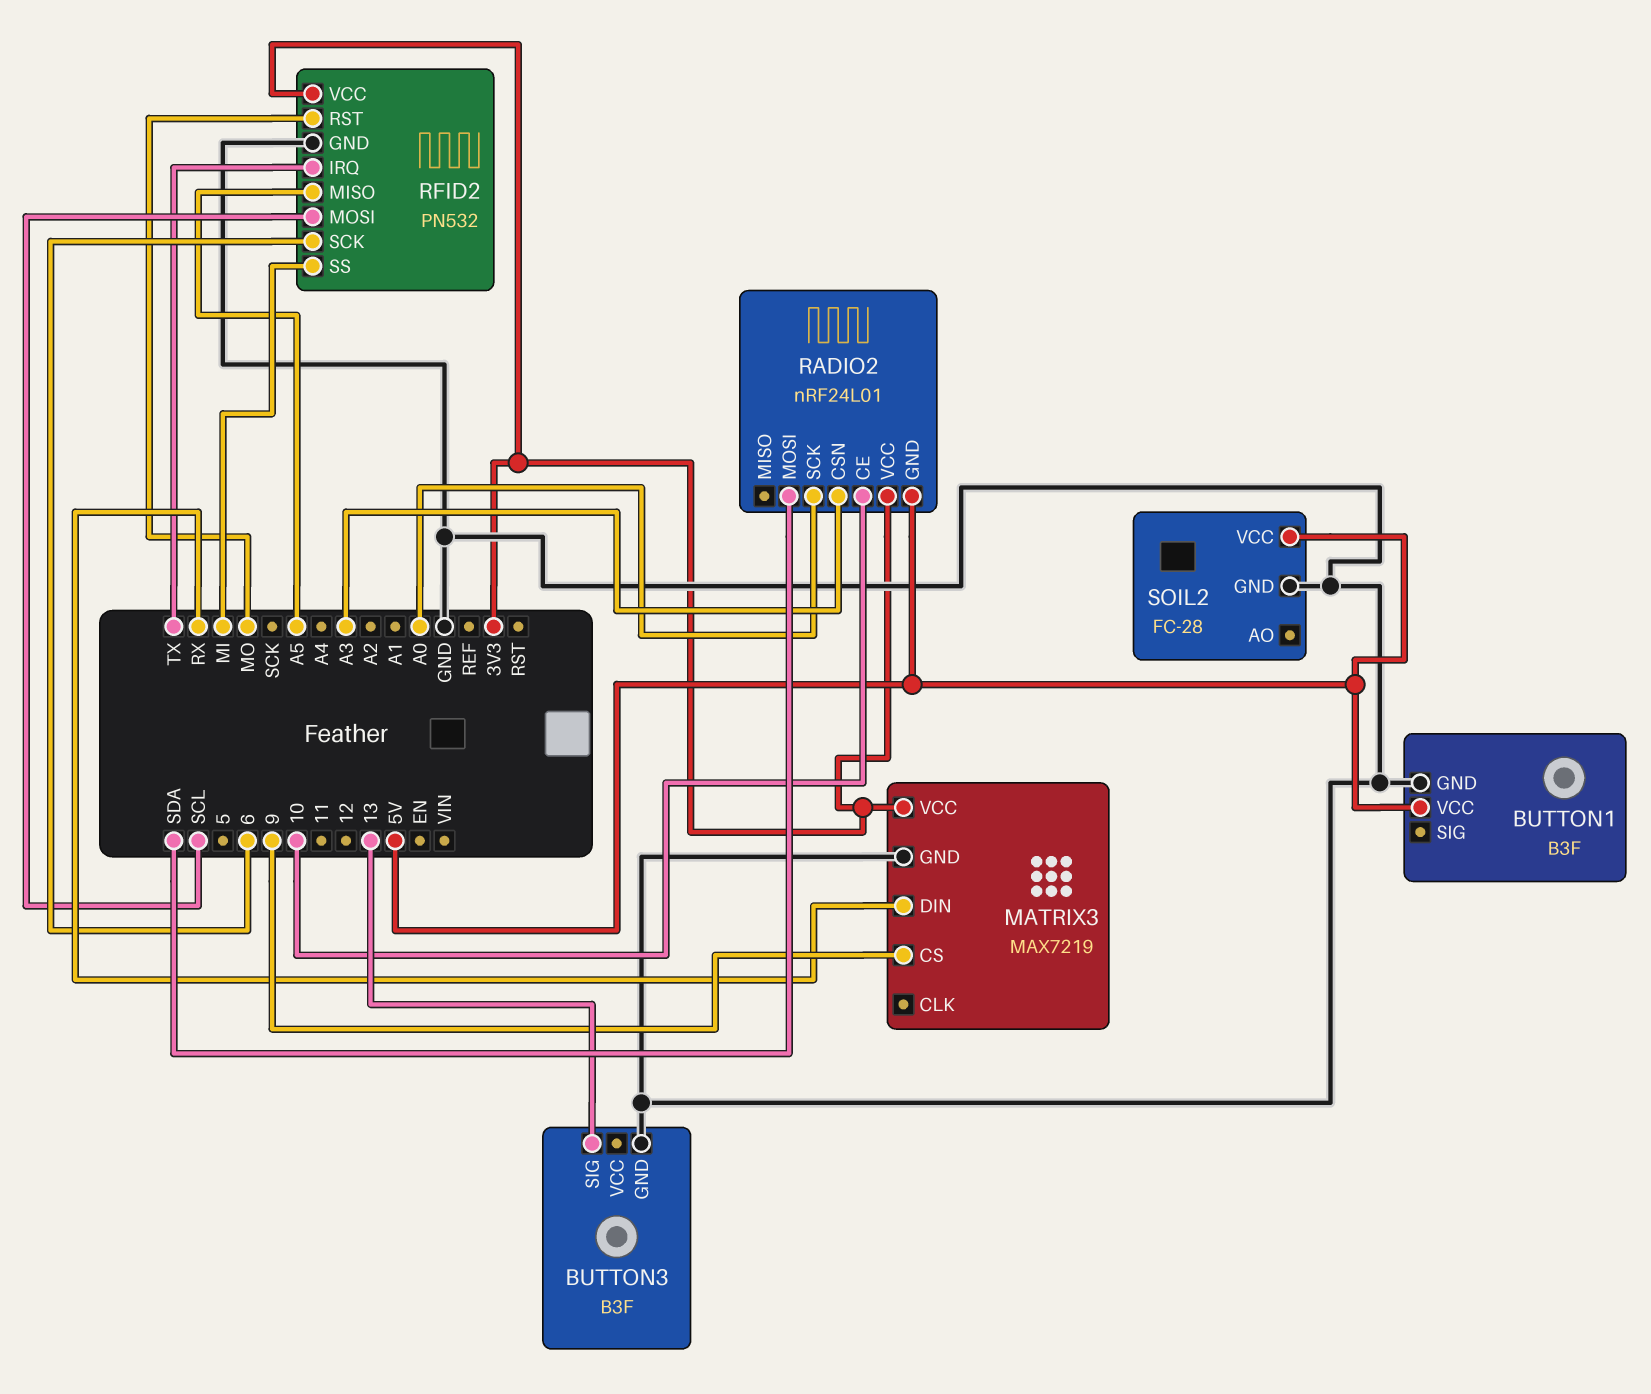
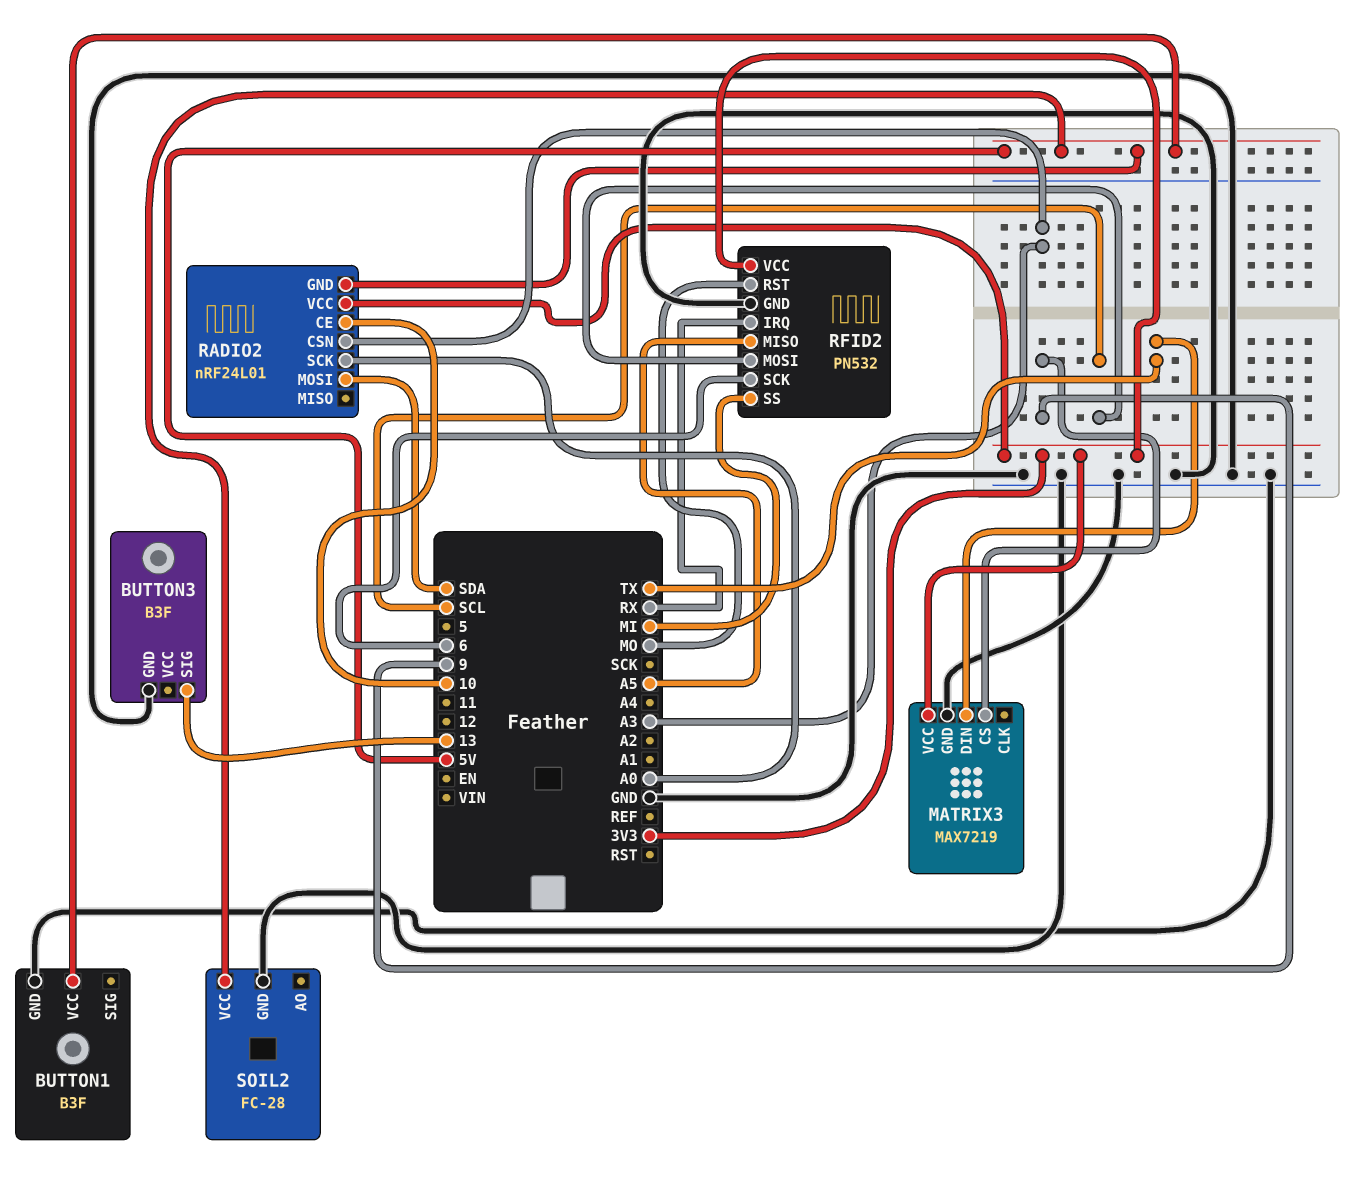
MATRIX3 pin DIN: RX -> TX
RFID2 pin IRQ: TX -> RX

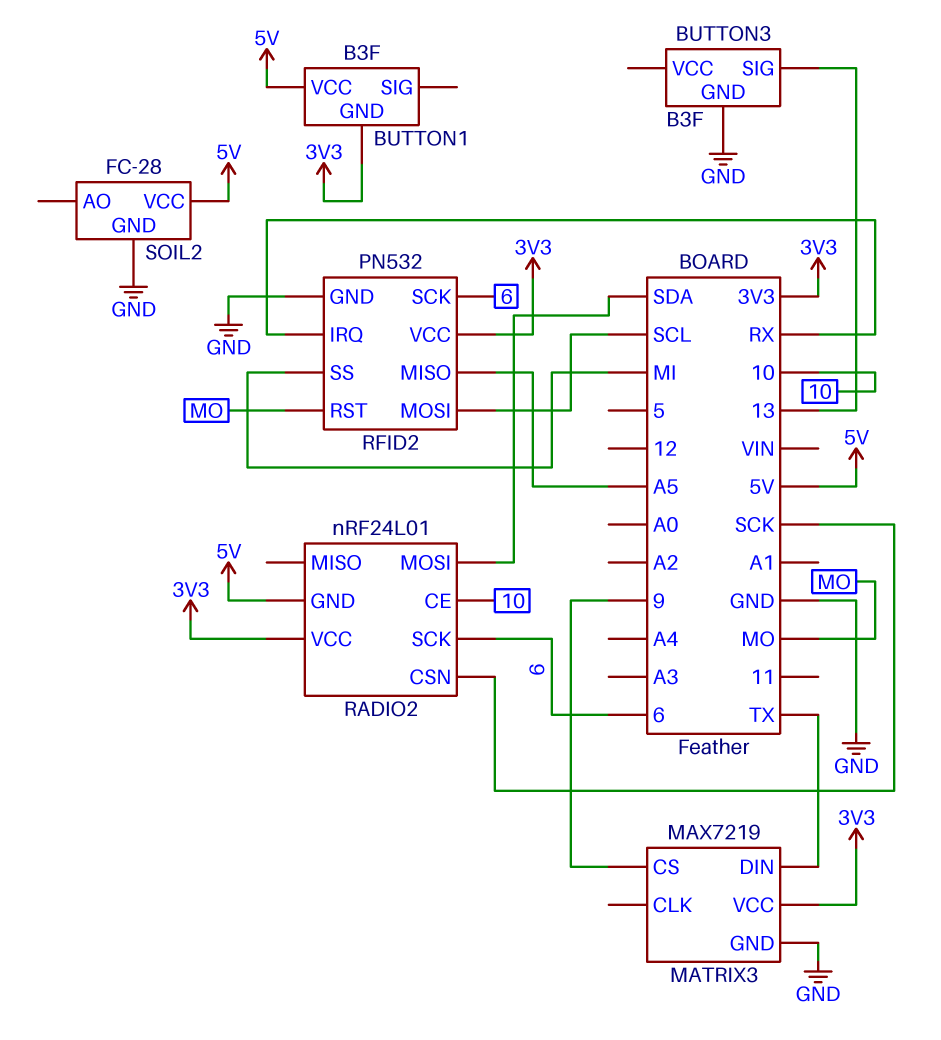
BUTTON1 pin GND: GND -> 3V3
RADIO2 pin CSN: A3 -> SCK
RADIO2 pin SCK: A0 -> 6

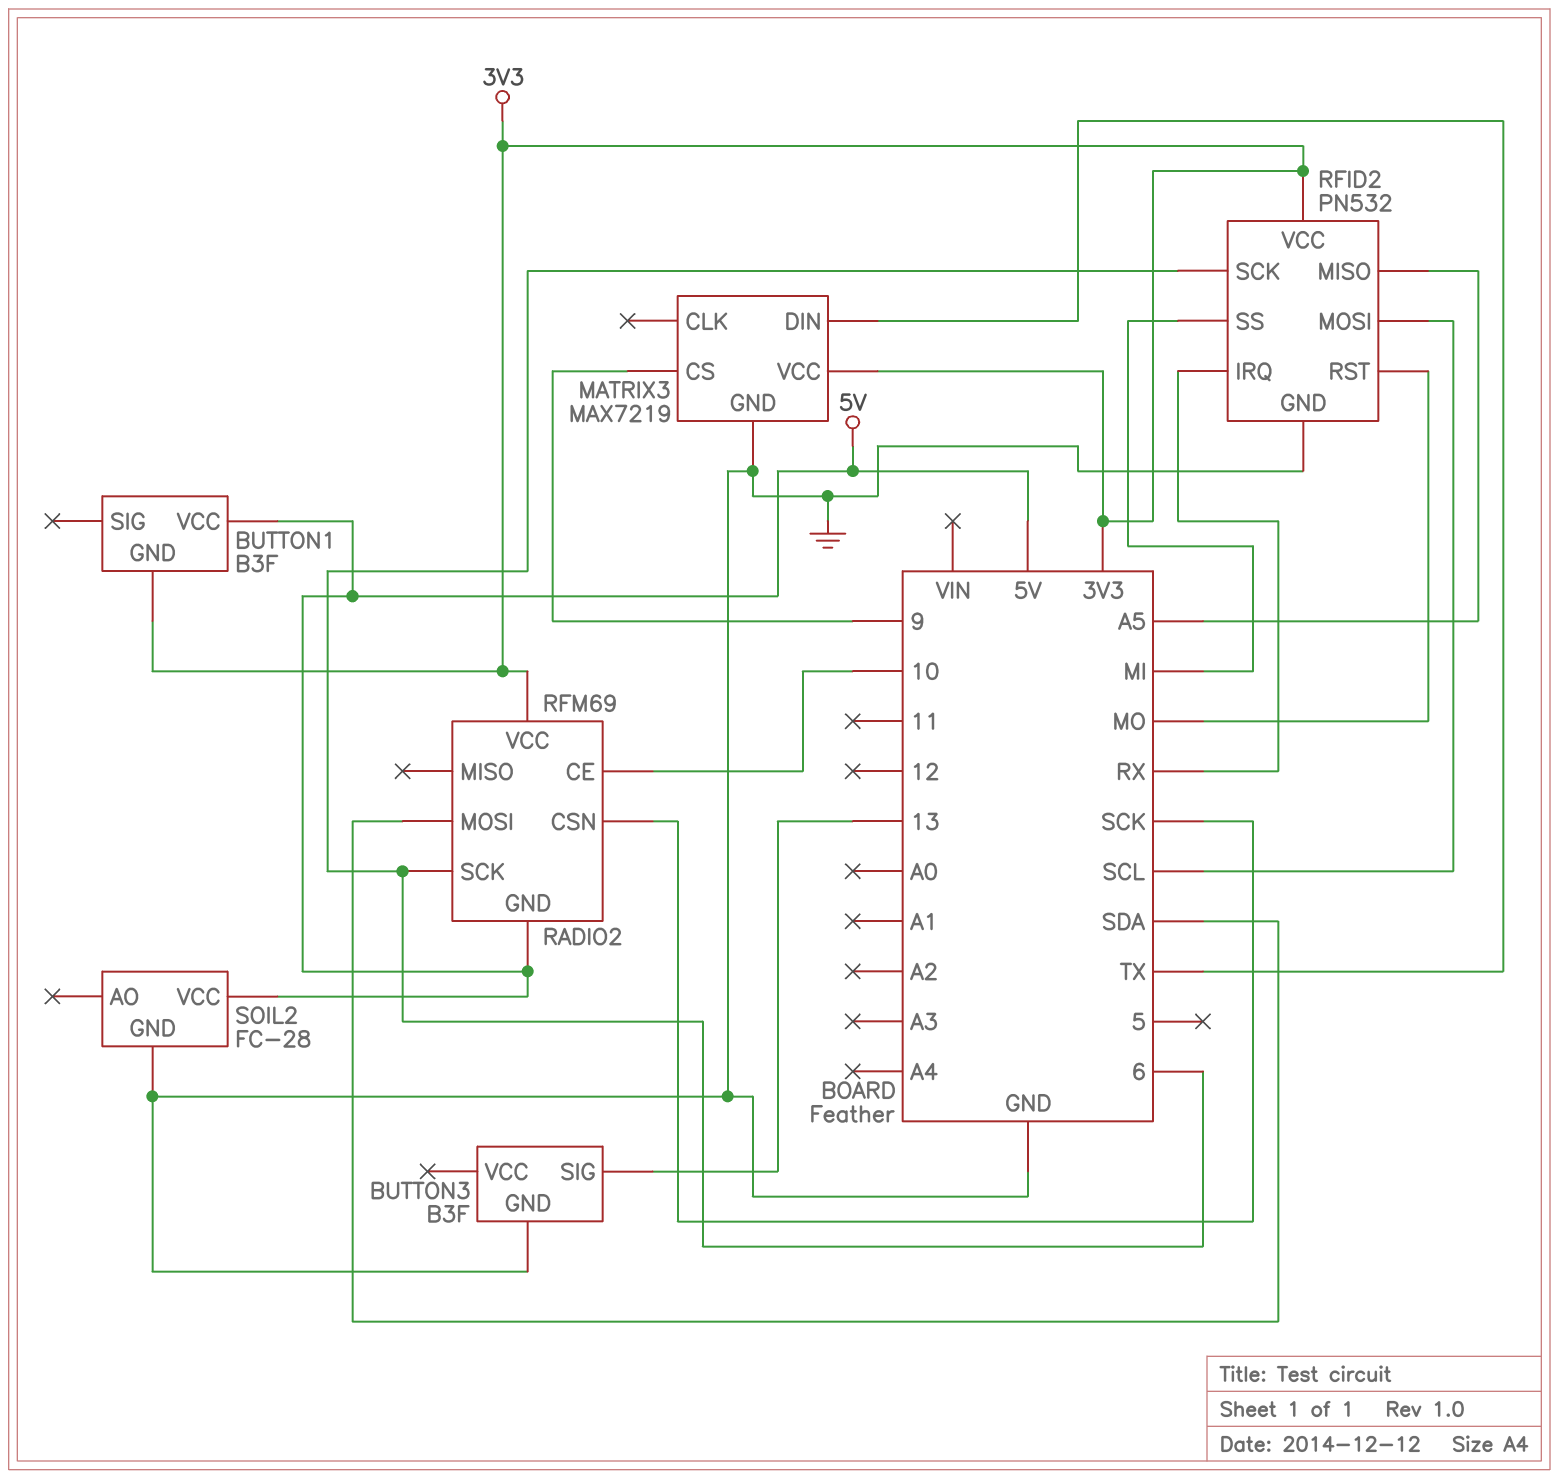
RADIO2: nRF24L01 -> RFM69

